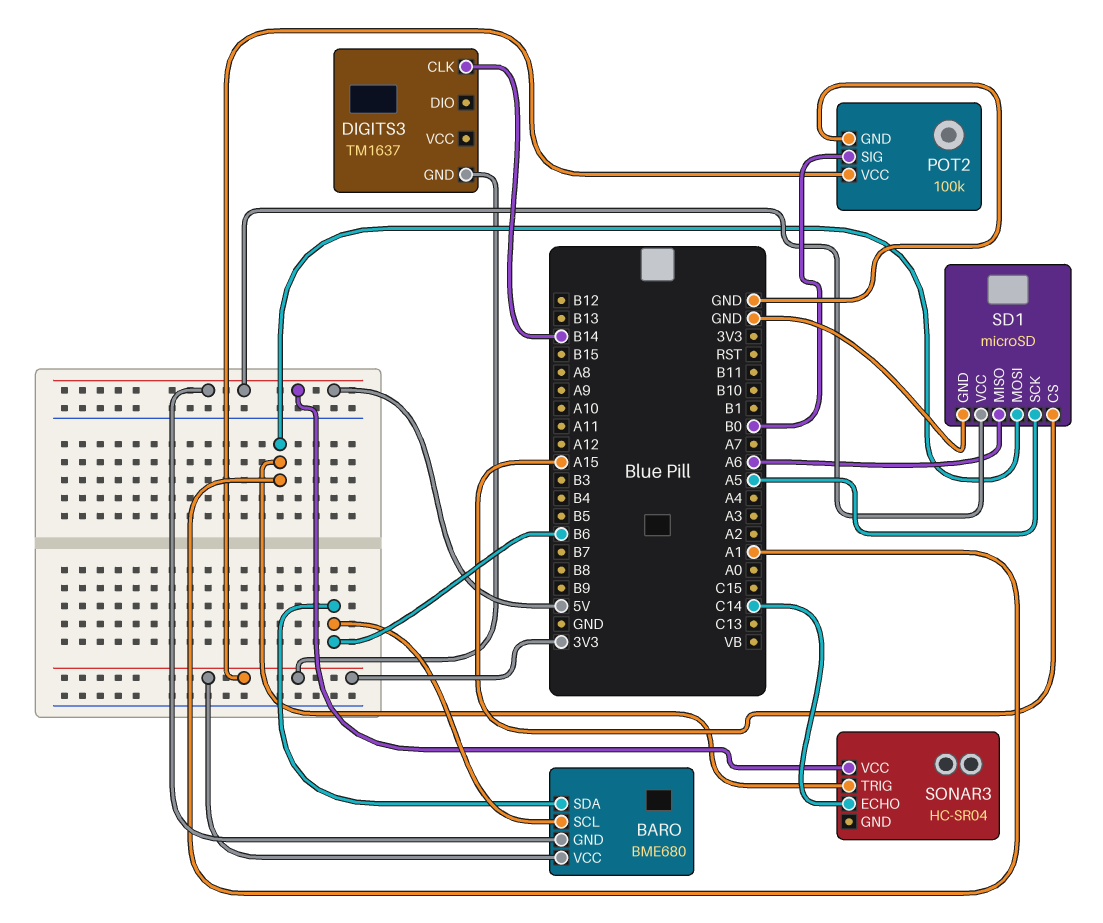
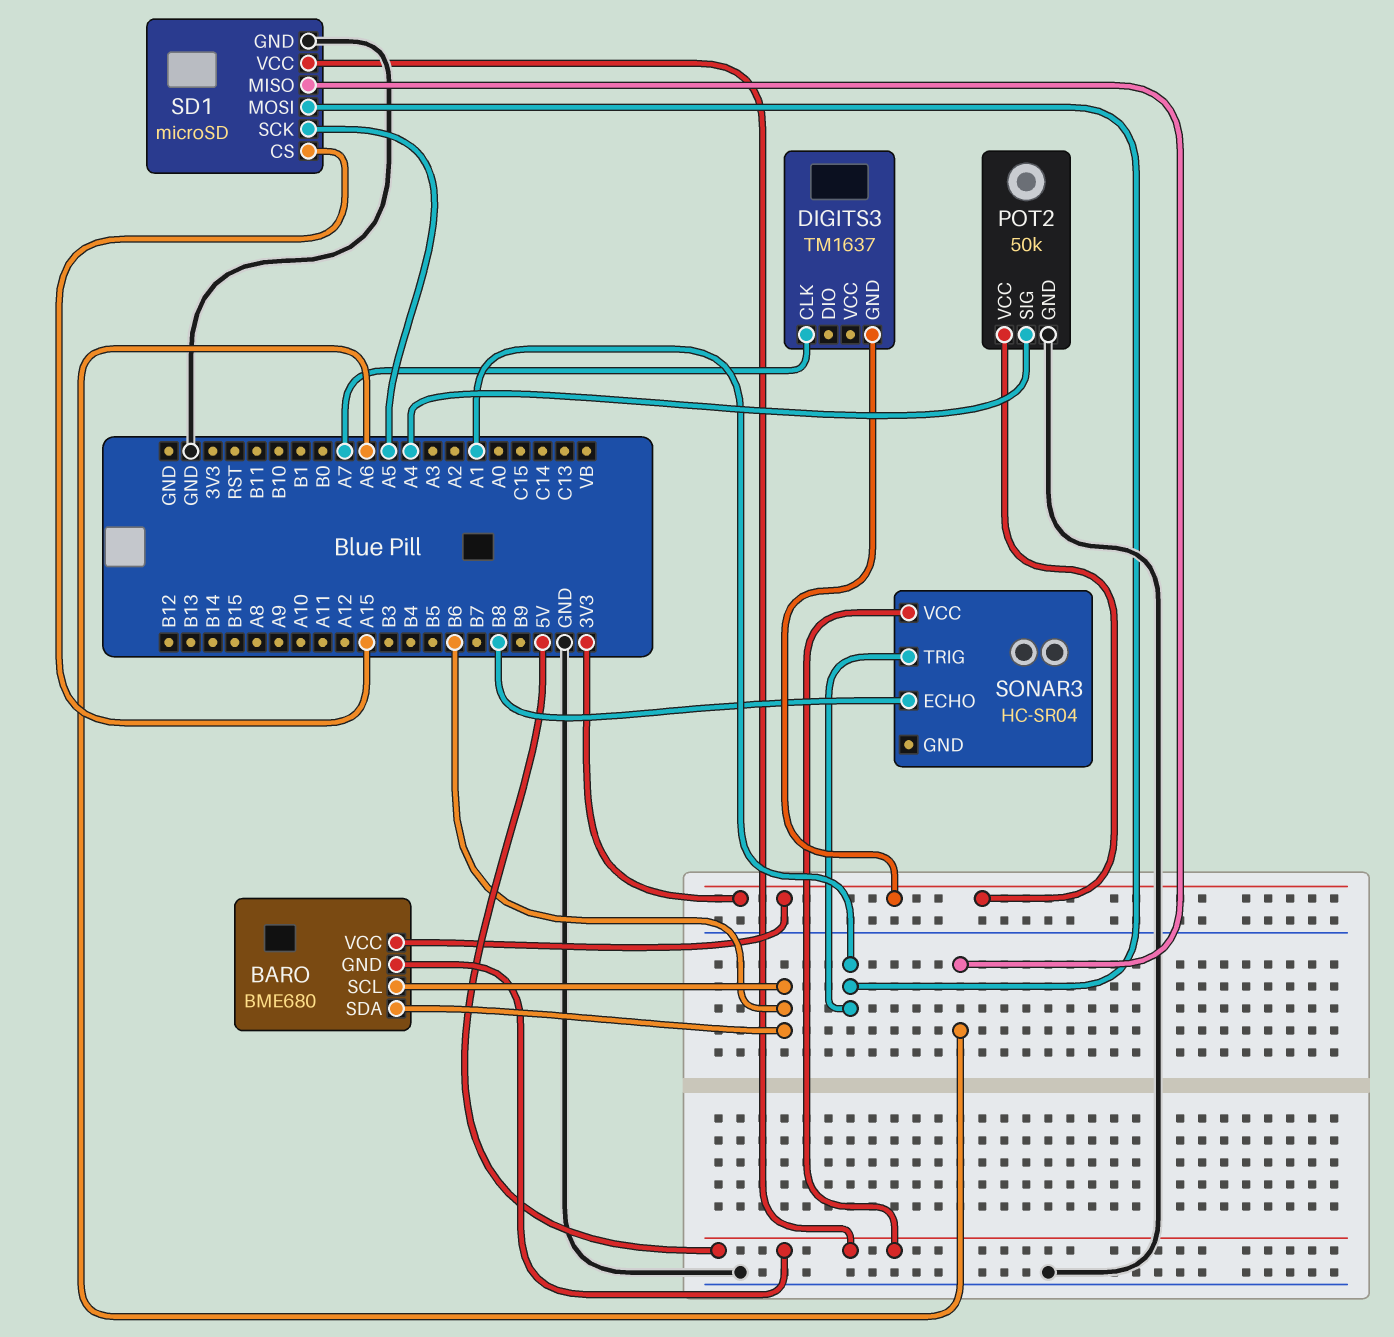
DIGITS3 pin CLK: B14 -> A7
POT2: 100k -> 50k
POT2 pin SIG: B0 -> A4
SONAR3 pin ECHO: C14 -> B8

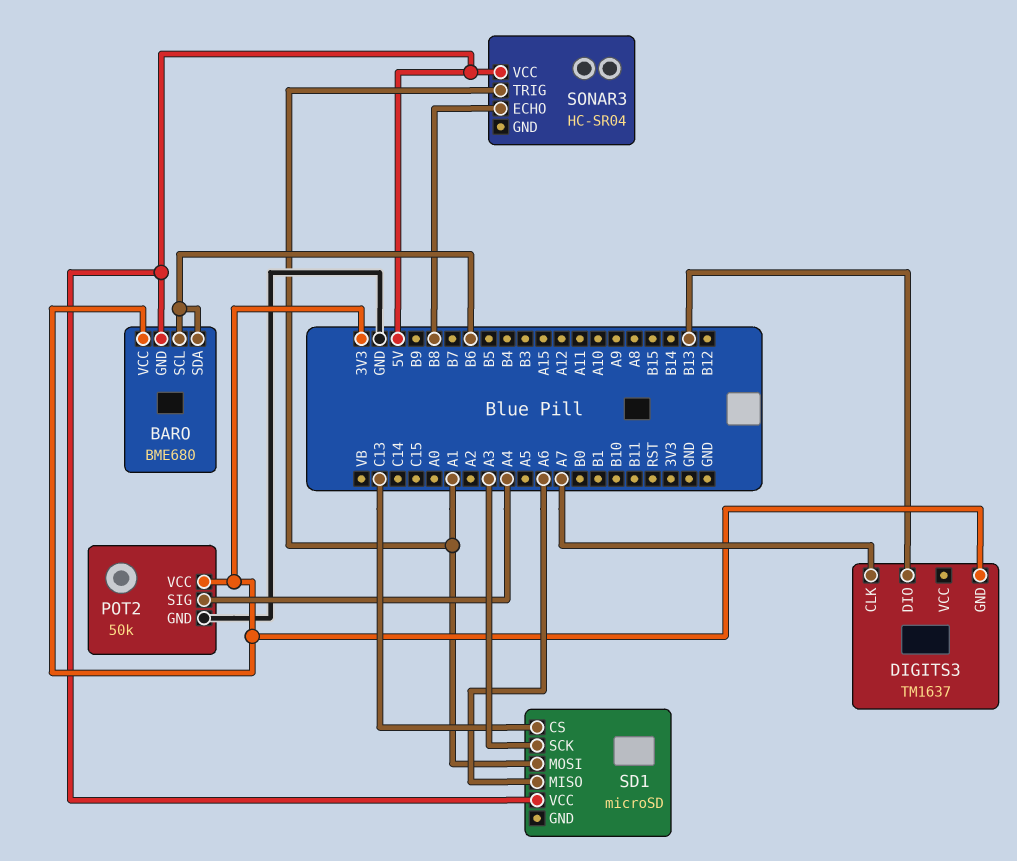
DIGITS3 pin DIO: none -> B13
SD1 pin CS: A15 -> C13
SD1 pin GND: GND -> none
SD1 pin SCK: A5 -> A3

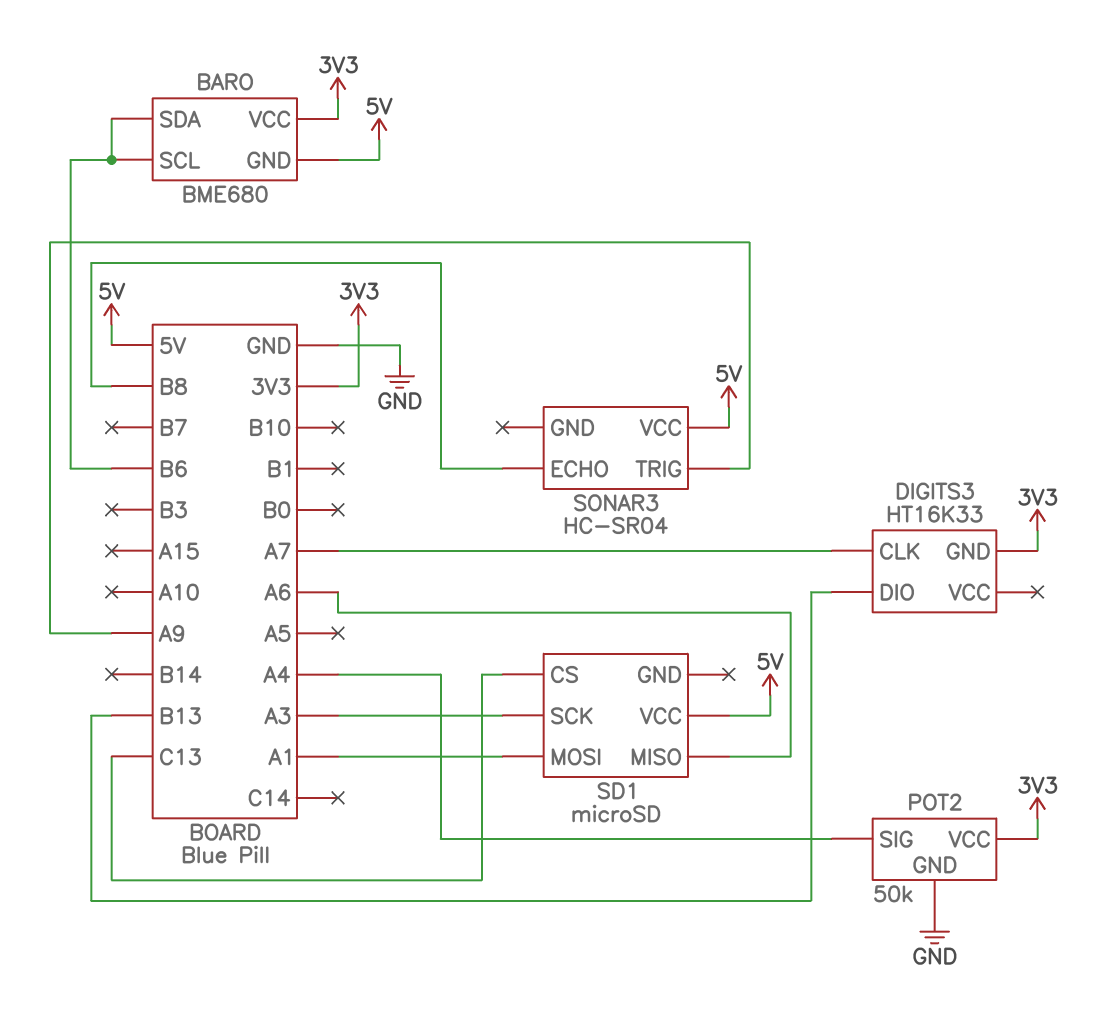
DIGITS3: TM1637 -> HT16K33
SONAR3 pin TRIG: A1 -> A9

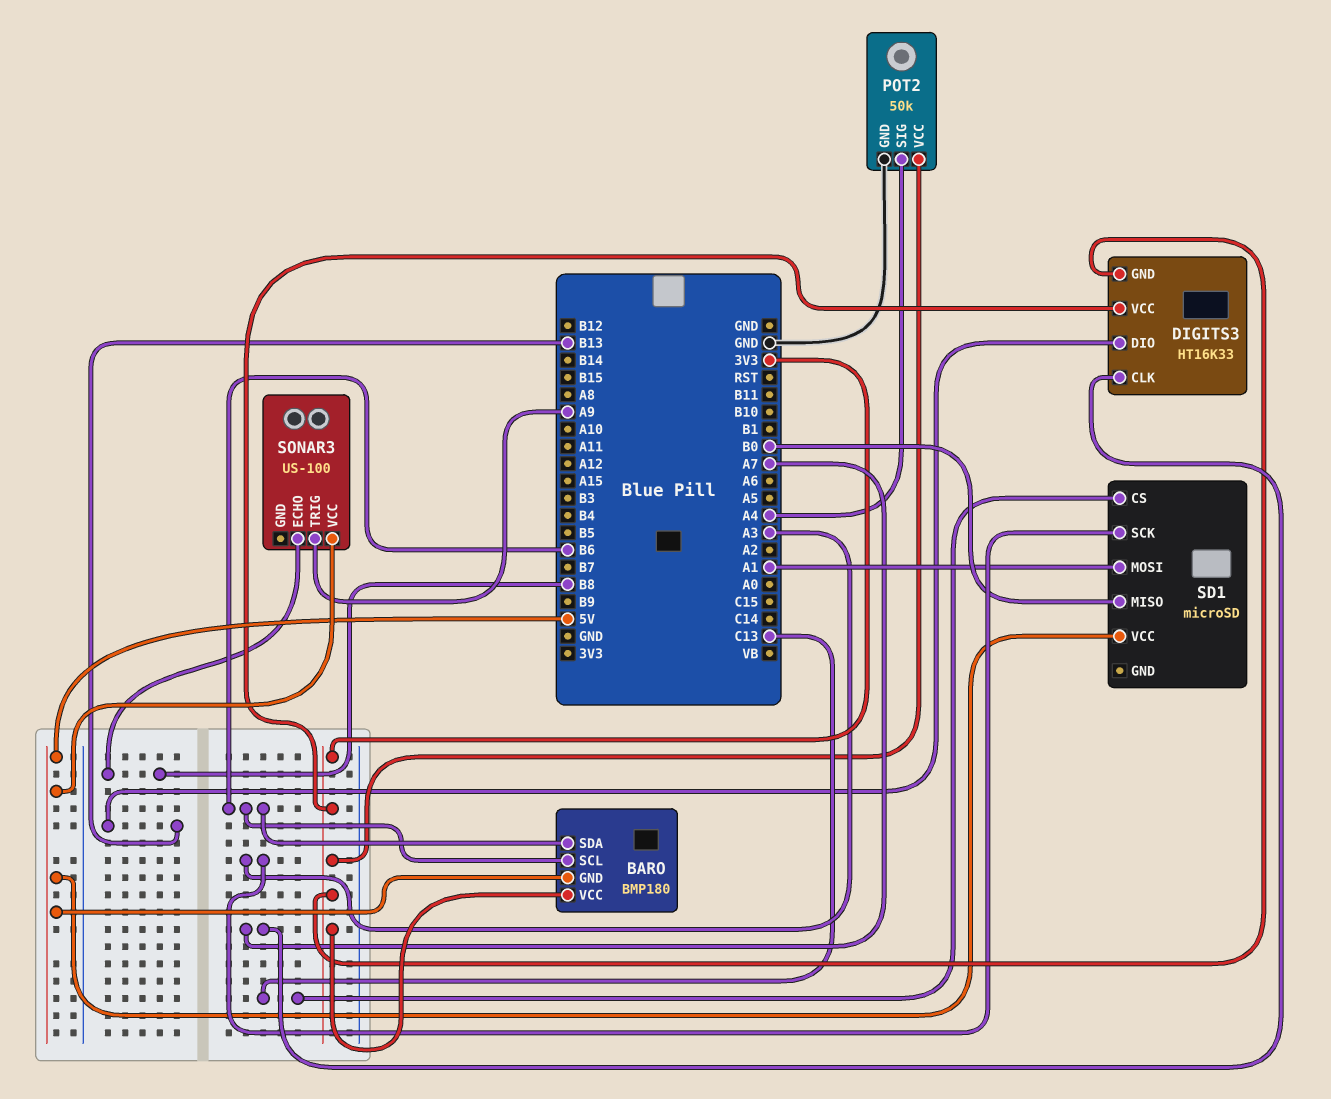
BARO: BME680 -> BMP180
DIGITS3 pin VCC: none -> 3V3
SD1 pin MISO: A6 -> B0
SONAR3: HC-SR04 -> US-100

